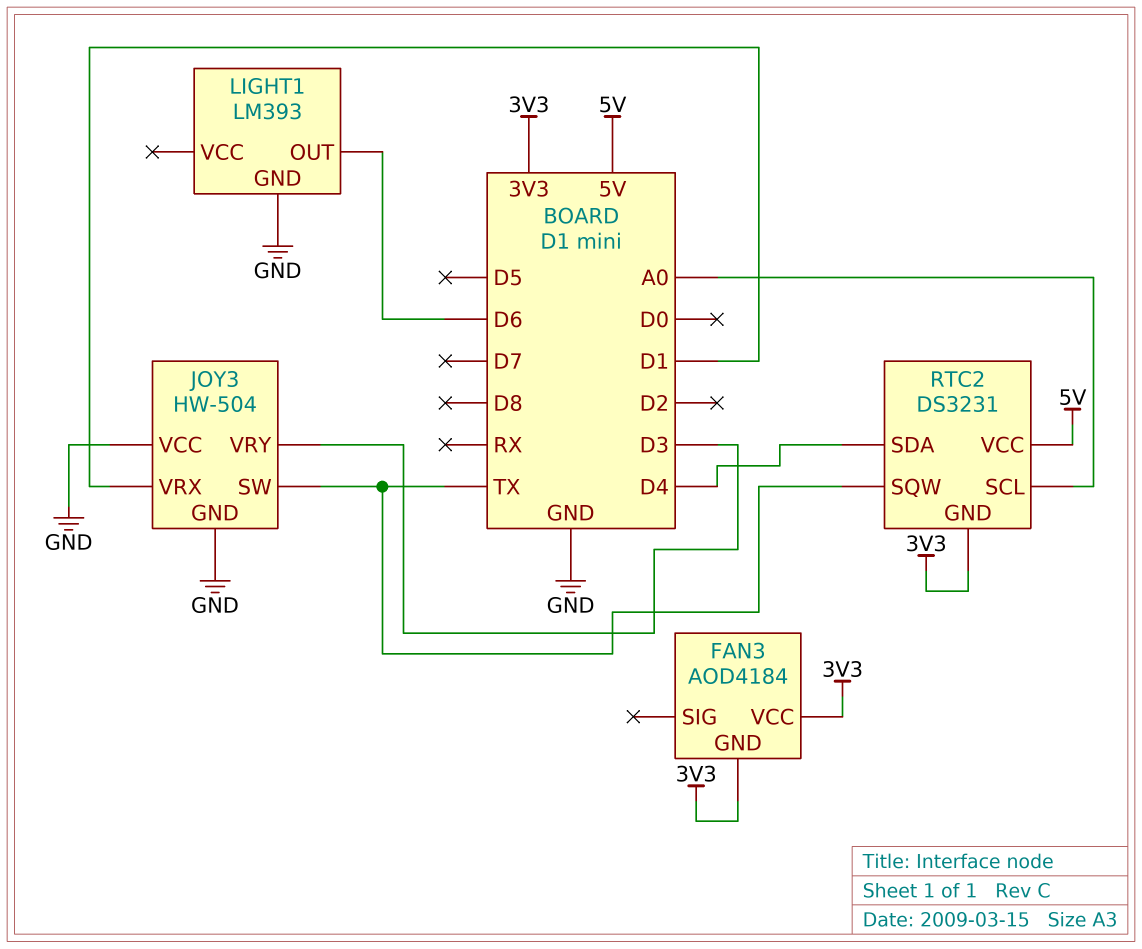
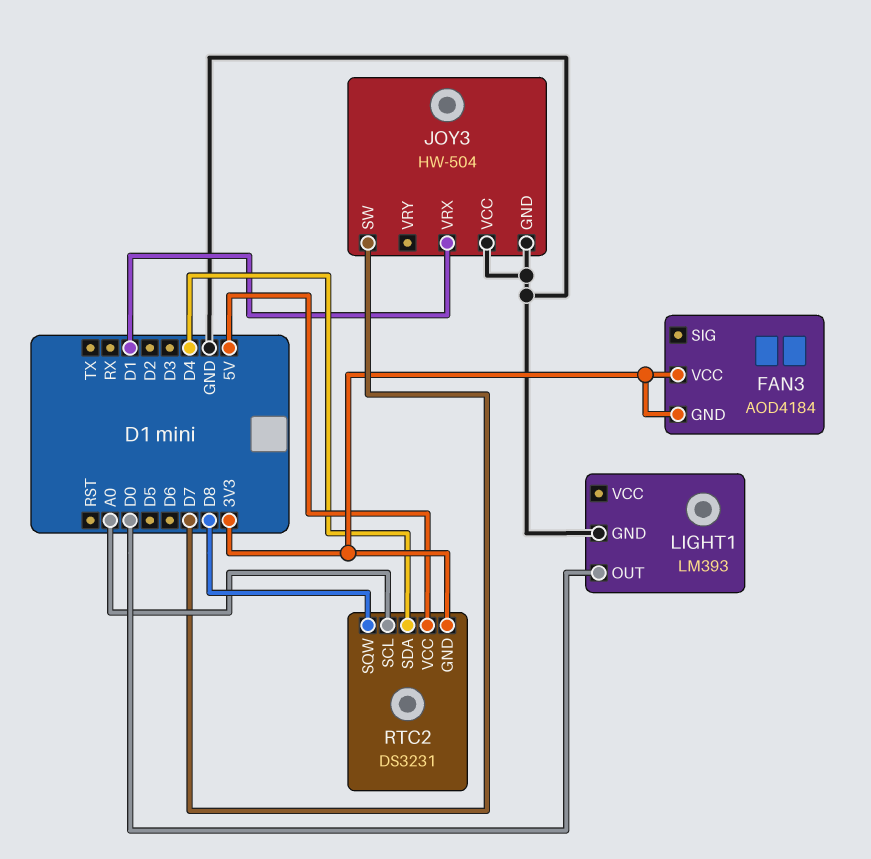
JOY3 pin SW: TX -> D7
JOY3 pin VRY: D3 -> none
LIGHT1 pin OUT: D6 -> D0
RTC2 pin SQW: TX -> D8

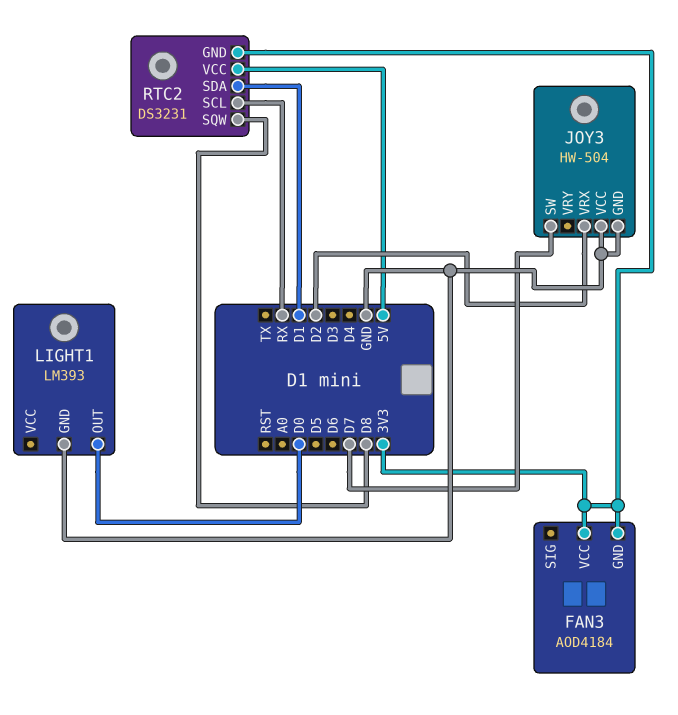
JOY3 pin VRX: D1 -> D2
RTC2 pin SCL: A0 -> RX
RTC2 pin SDA: D4 -> D1

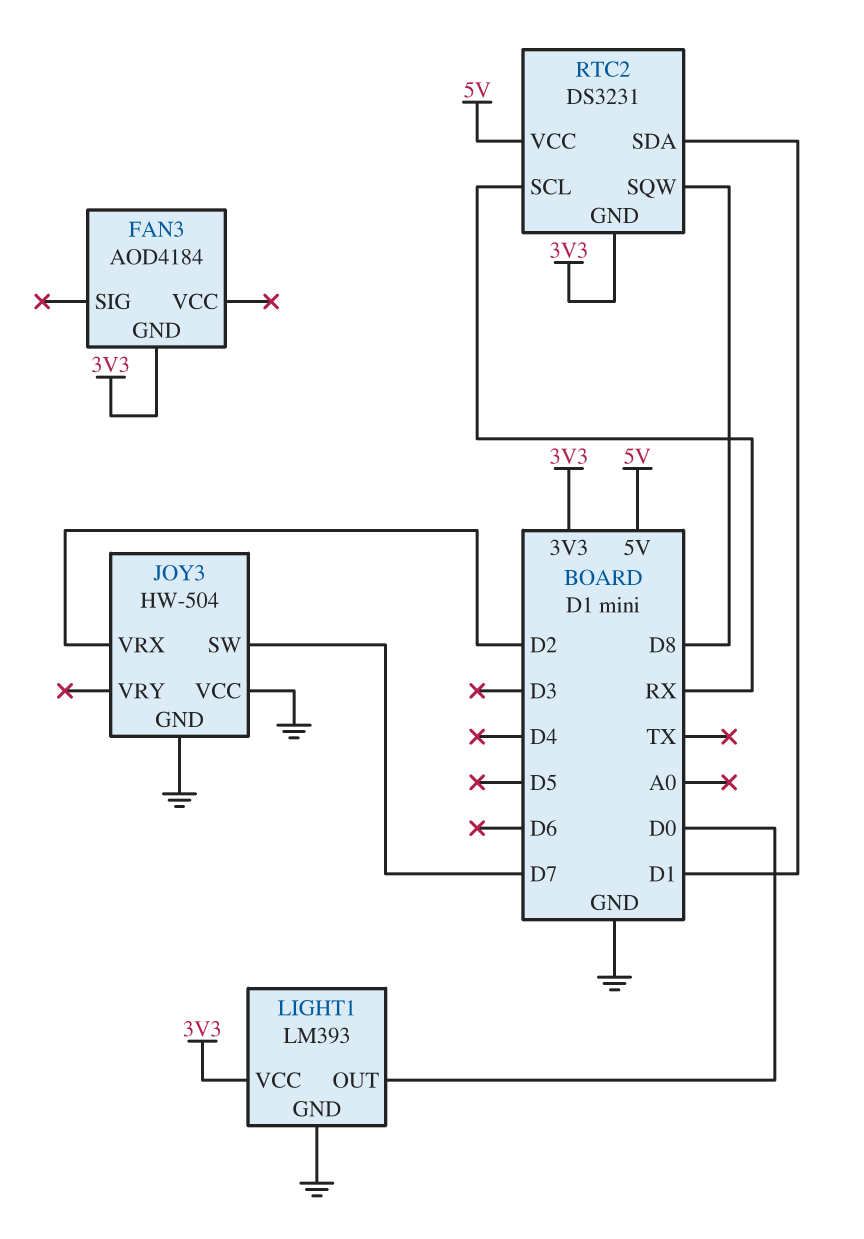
FAN3 pin VCC: 3V3 -> none
LIGHT1 pin VCC: none -> 3V3

